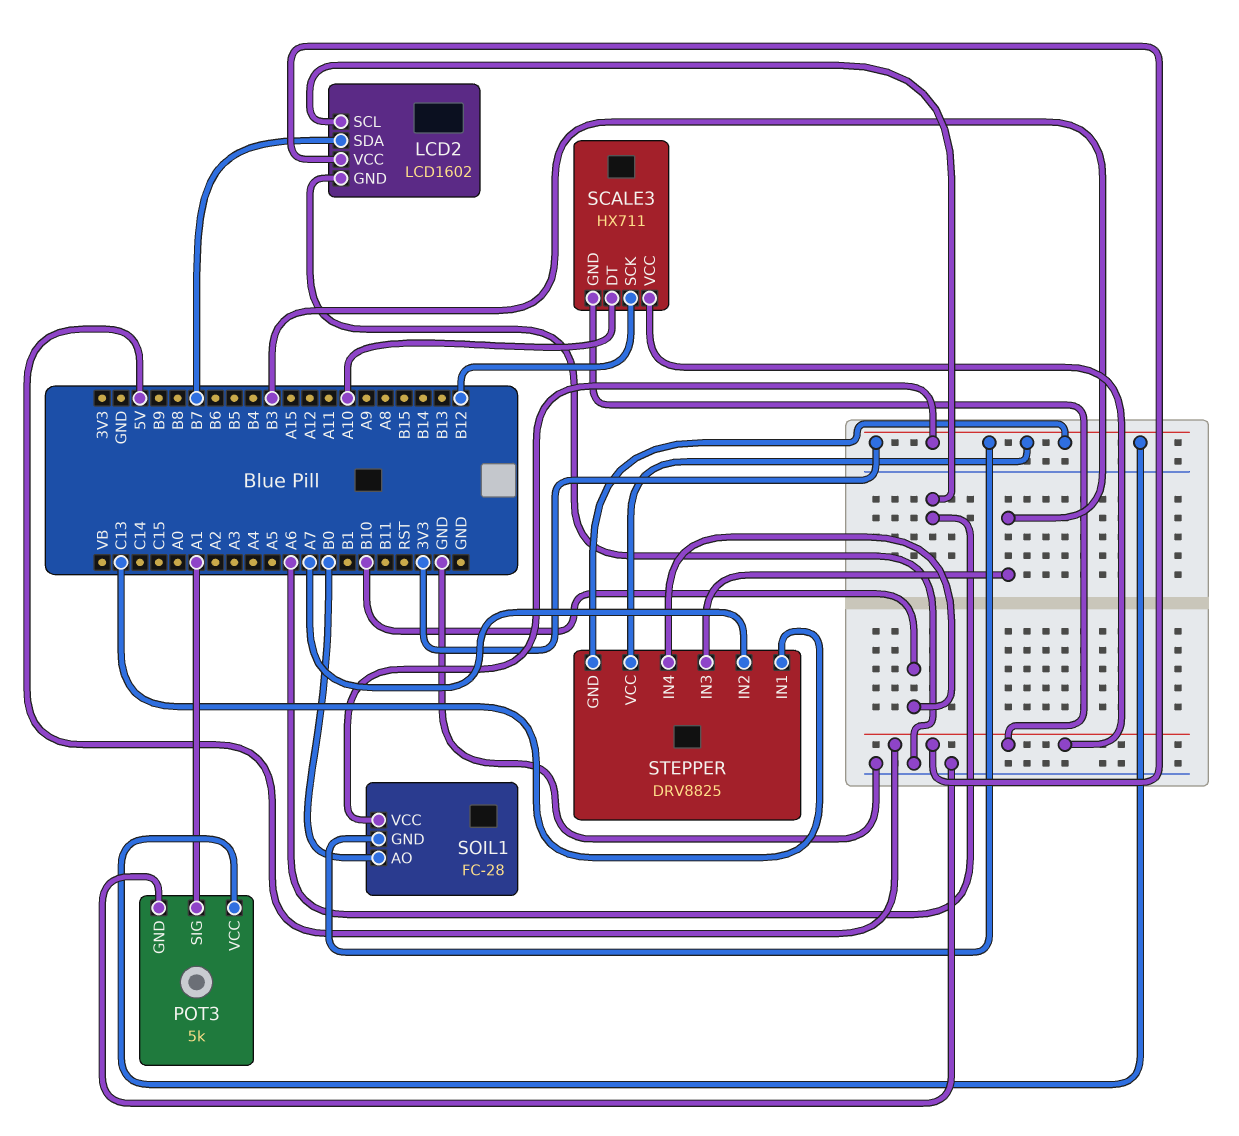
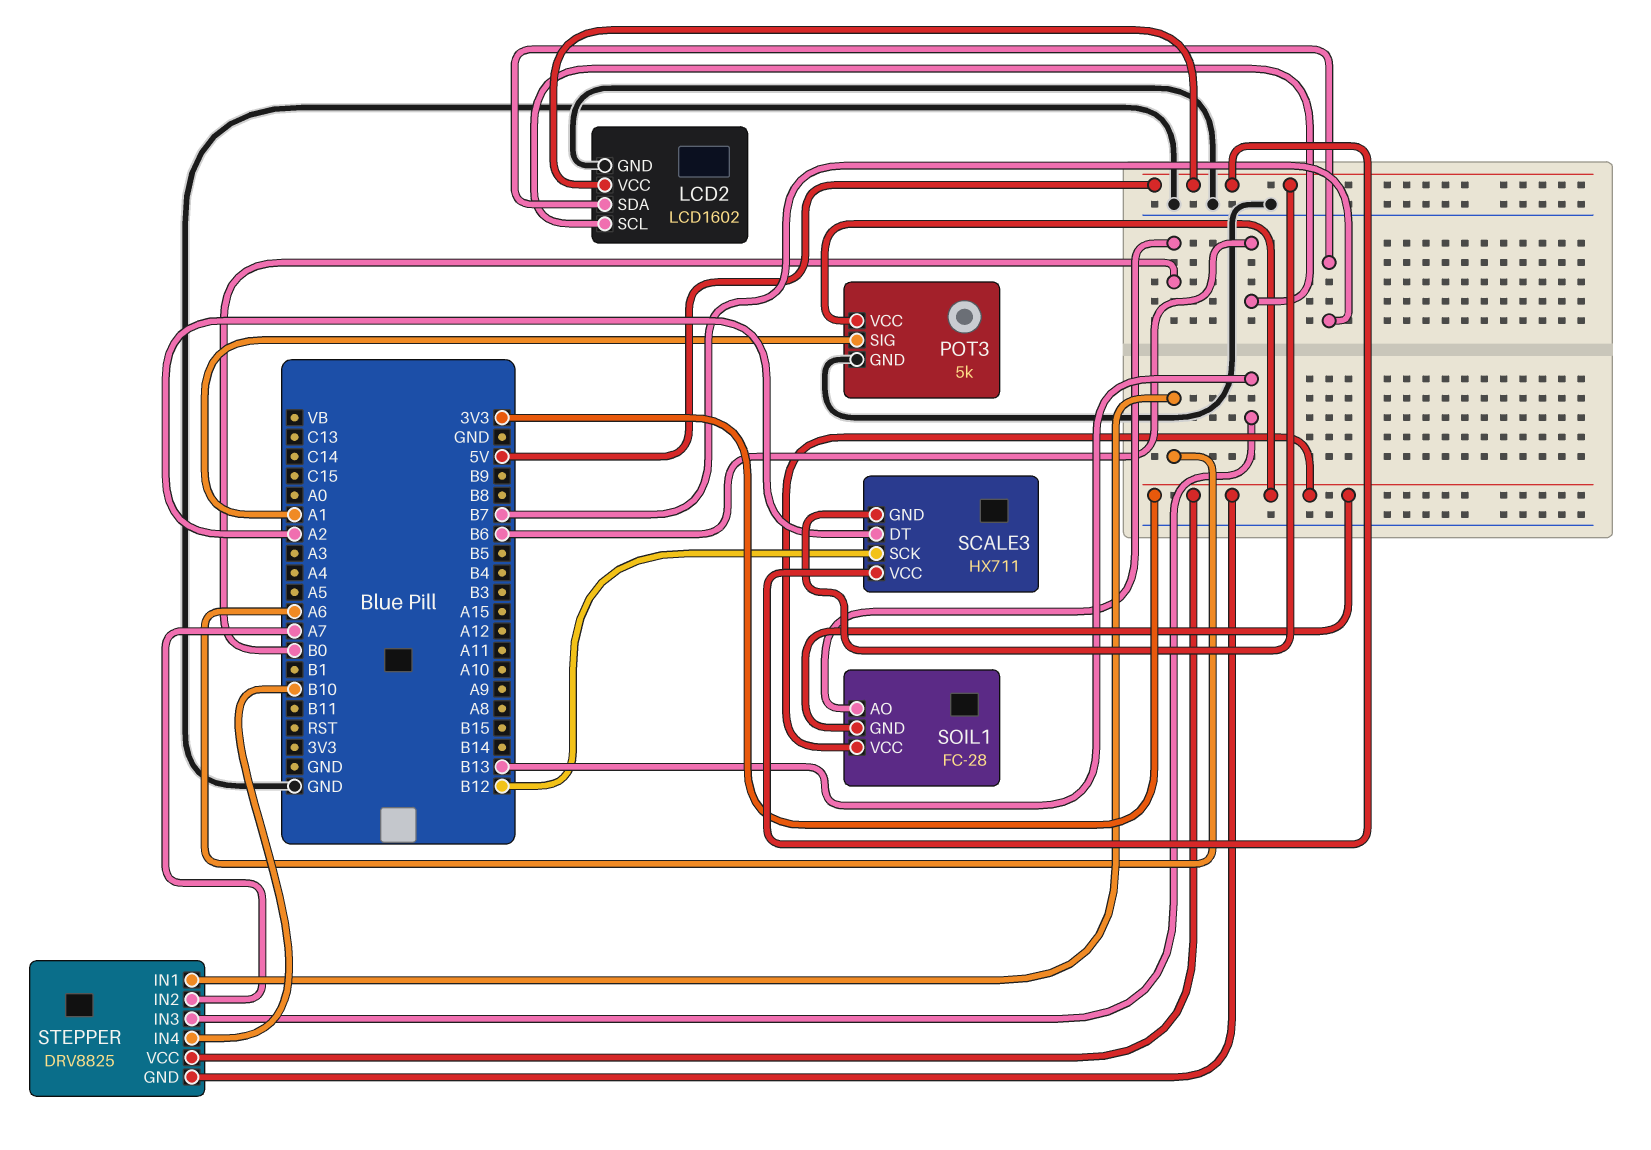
LCD2 pin SCL: A6 -> B6
SCALE3 pin DT: A10 -> A2
STEPPER pin IN1: C13 -> A6
STEPPER pin IN3: B3 -> B13

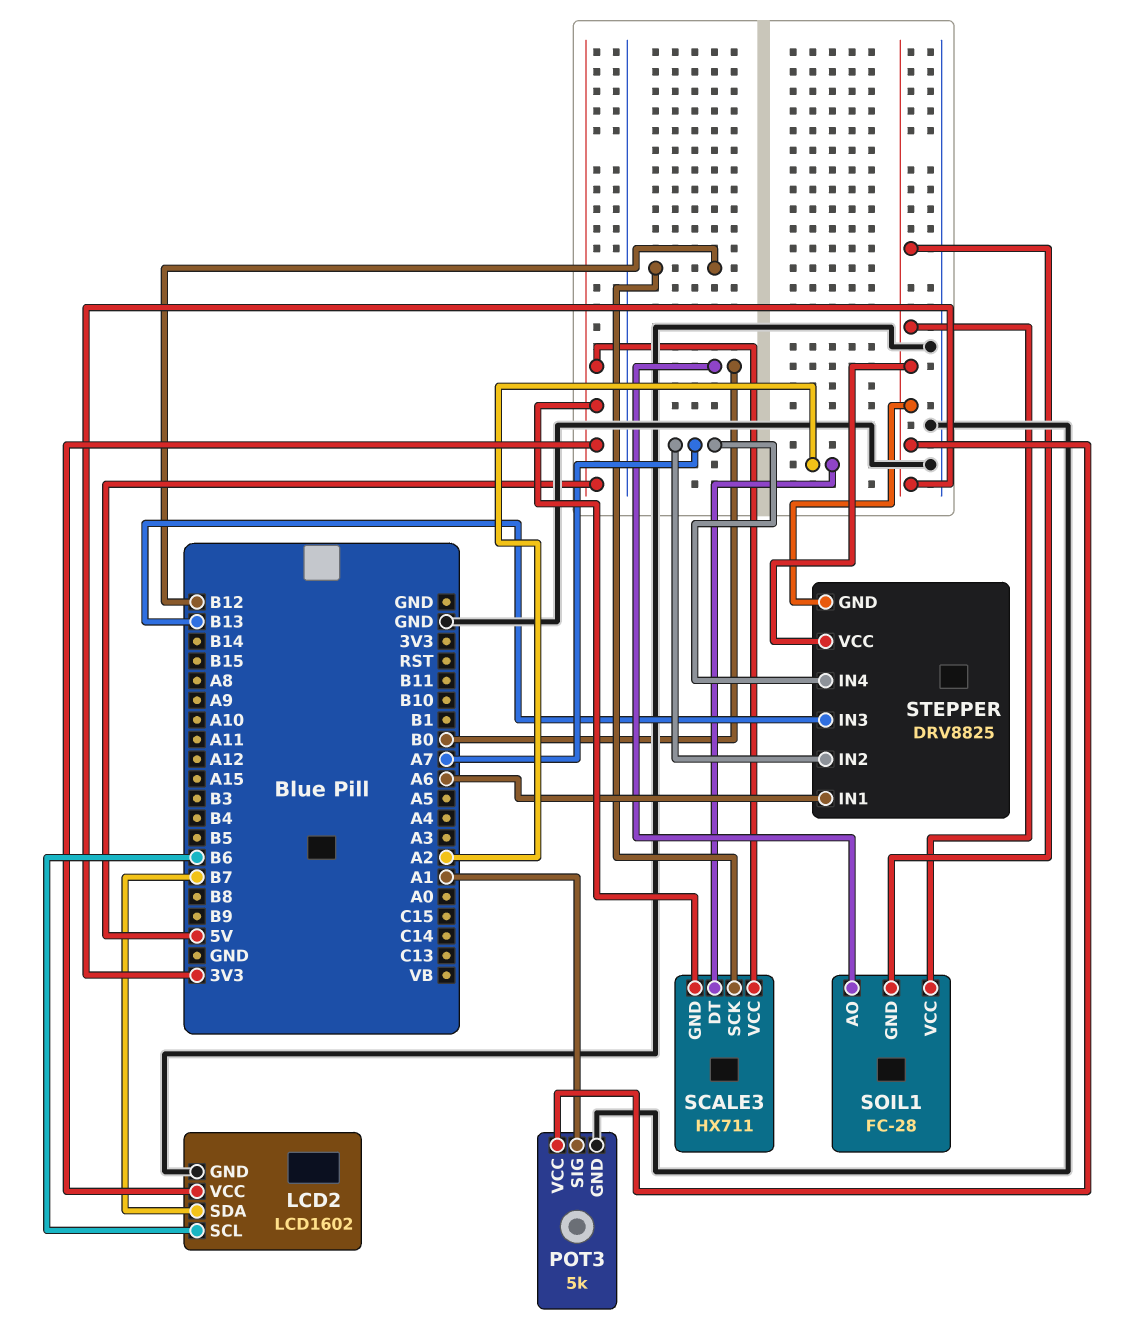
STEPPER pin IN4: B10 -> A7

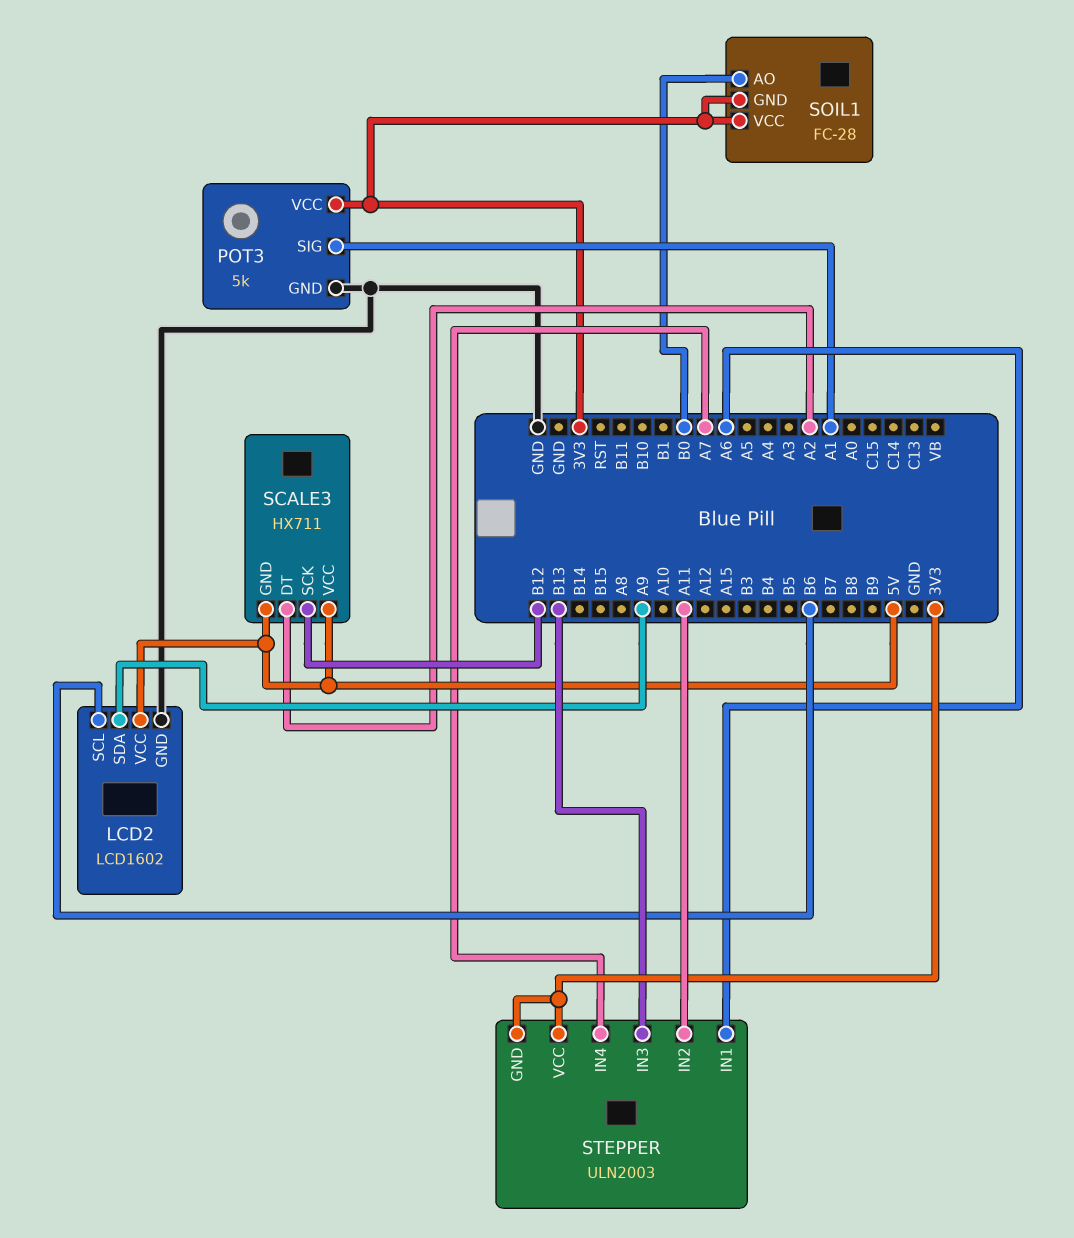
LCD2 pin SDA: B7 -> A9
STEPPER: DRV8825 -> ULN2003
STEPPER pin IN2: A7 -> A11

